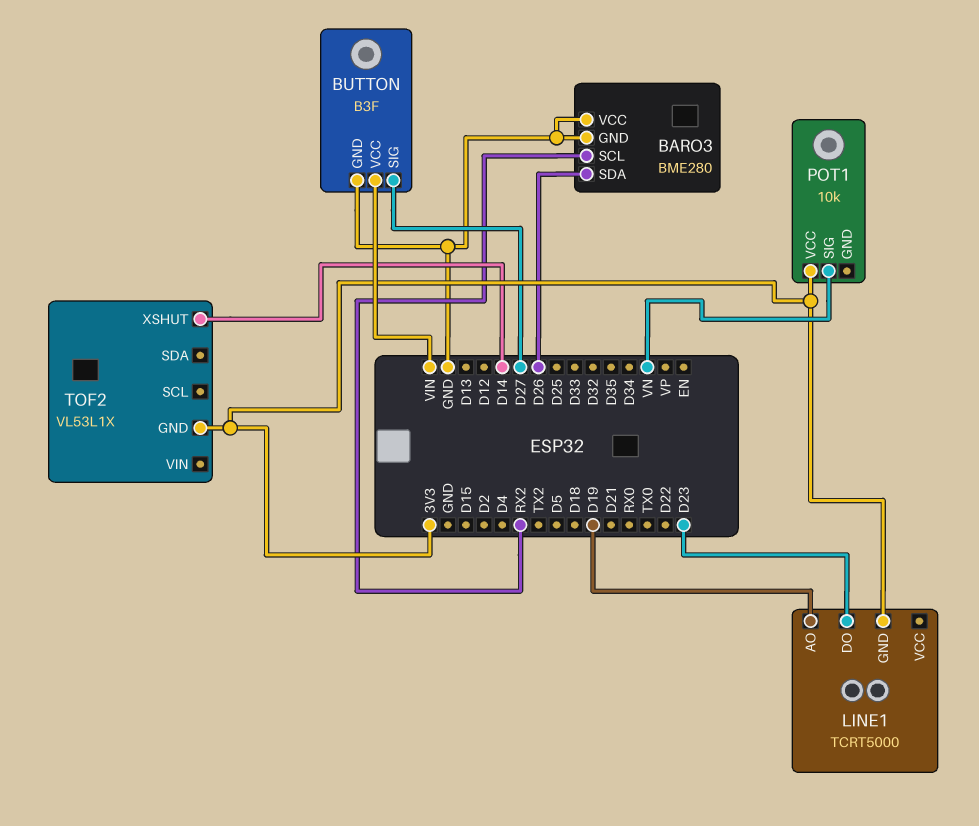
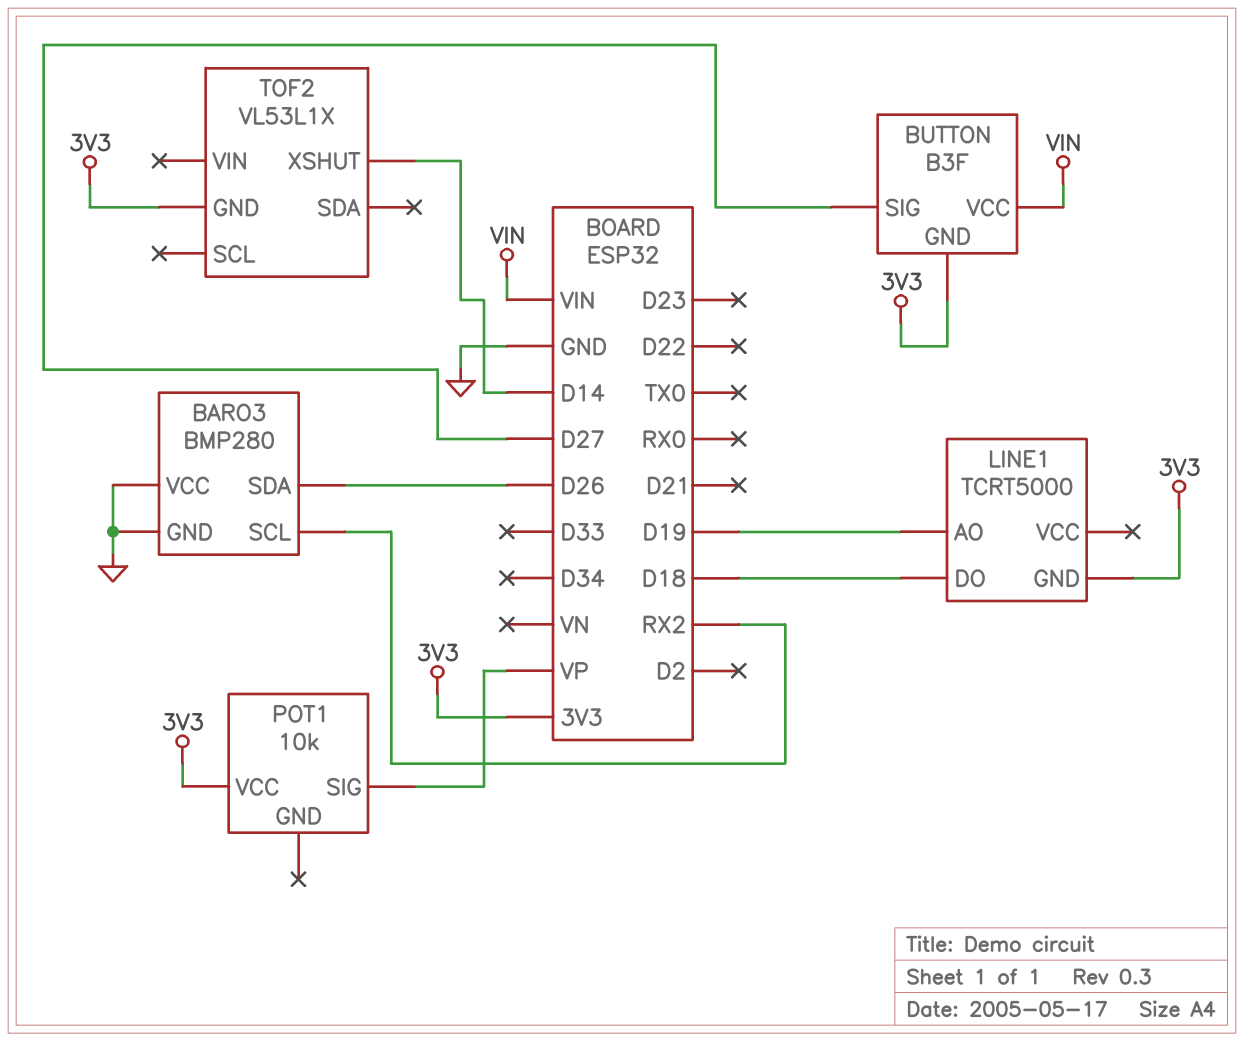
BARO3: BME280 -> BMP280
BUTTON pin GND: GND -> 3V3
LINE1 pin DO: D23 -> D18
POT1 pin SIG: VN -> VP

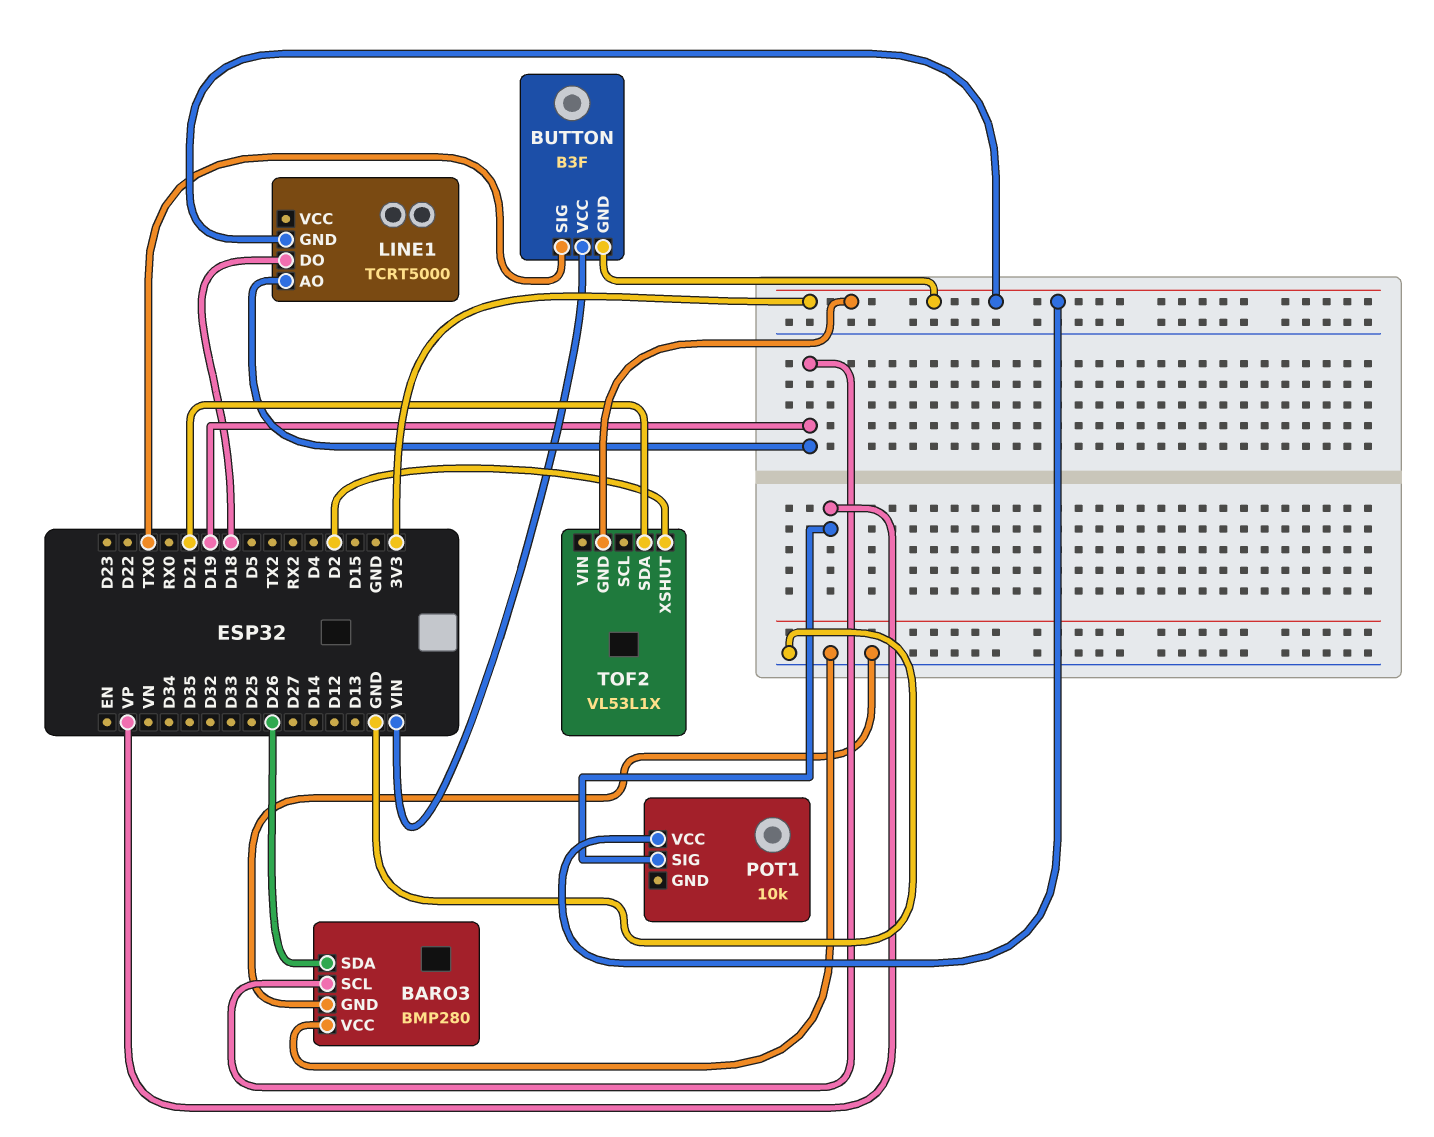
BARO3 pin SCL: RX2 -> D19
BUTTON pin SIG: D27 -> TX0
TOF2 pin SDA: none -> D21
TOF2 pin XSHUT: D14 -> D2

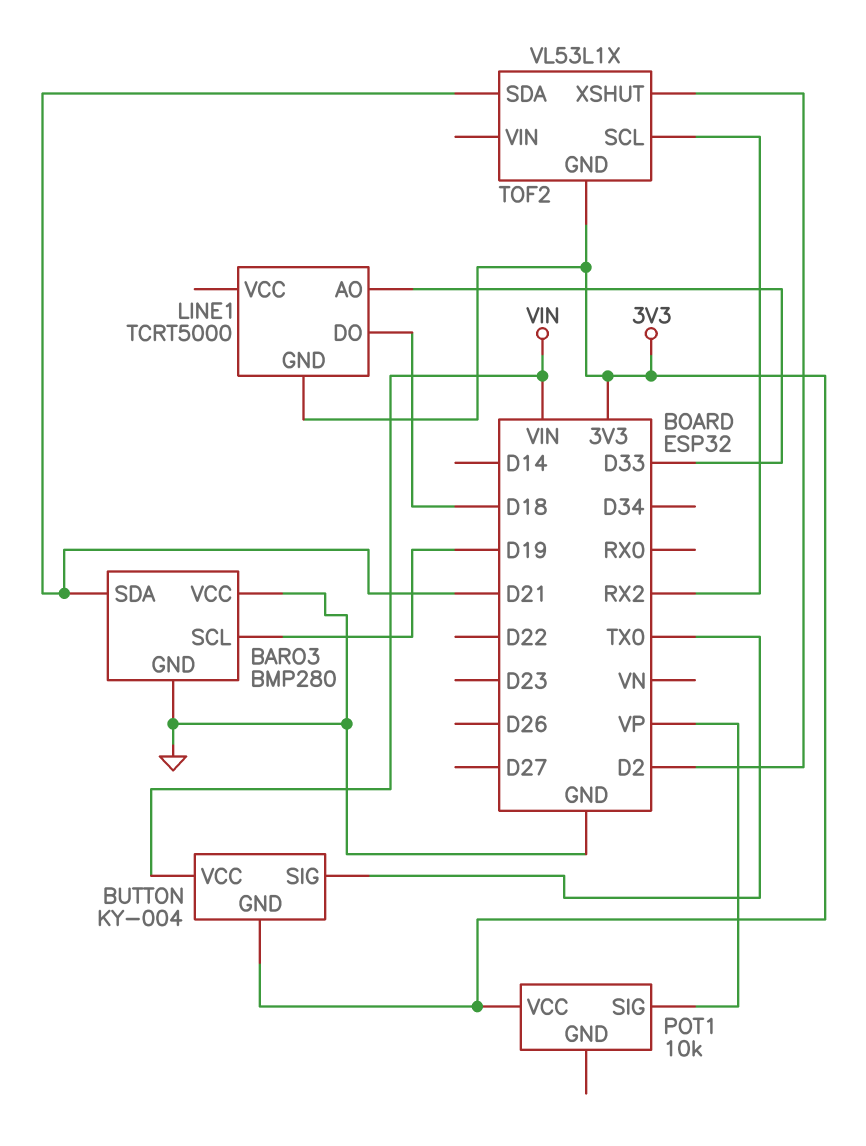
BARO3 pin SDA: D26 -> D21
BUTTON: B3F -> KY-004
LINE1 pin AO: D19 -> D33
TOF2 pin SCL: none -> RX2

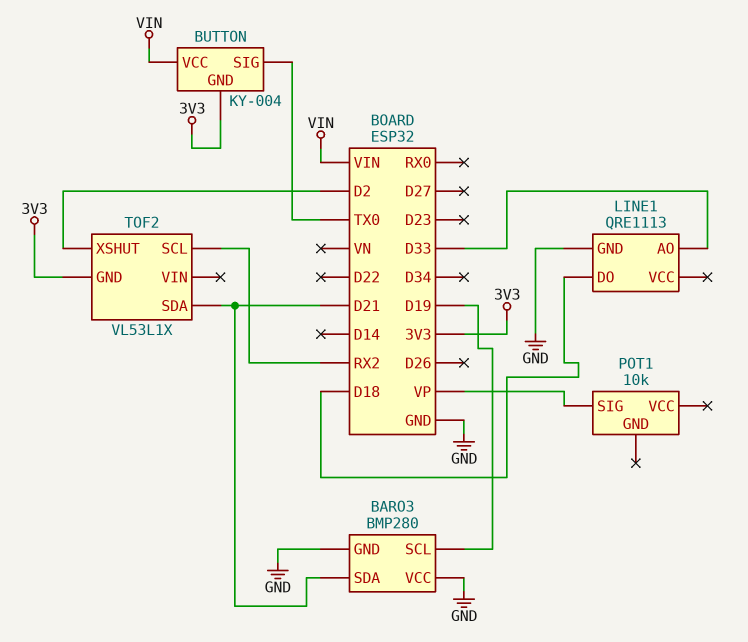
LINE1: TCRT5000 -> QRE1113
LINE1 pin GND: 3V3 -> GND
POT1 pin VCC: 3V3 -> none

